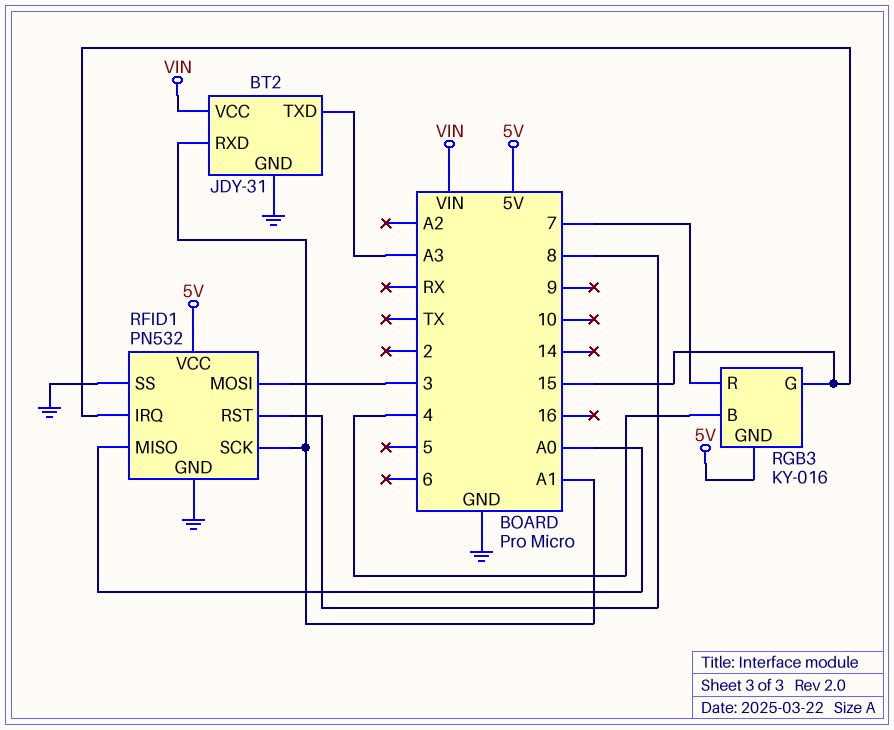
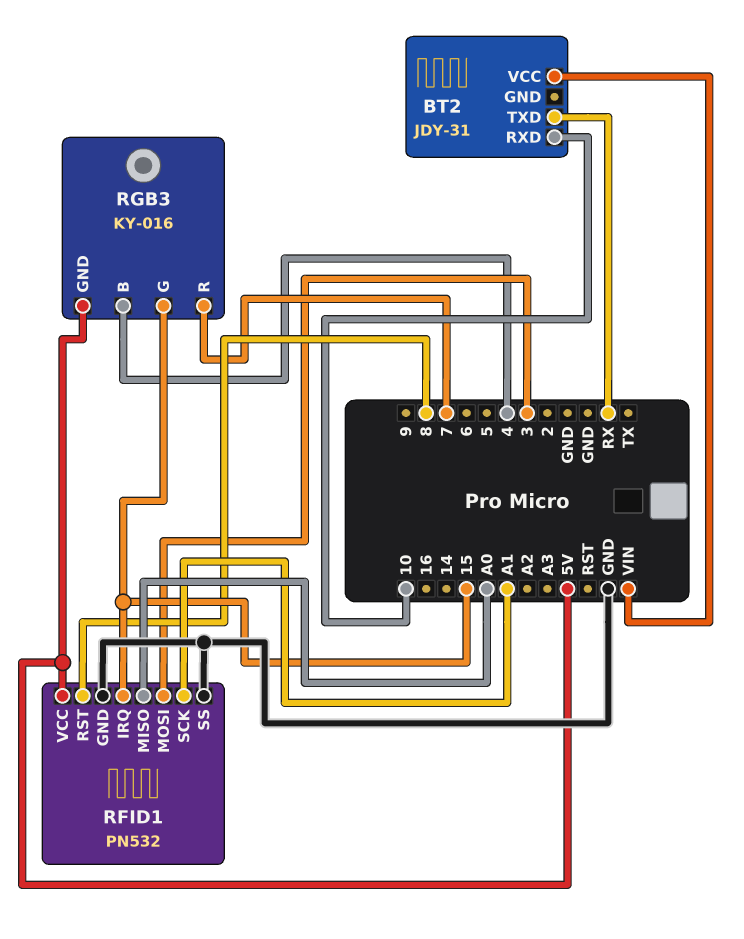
BT2 pin GND: GND -> none
BT2 pin RXD: A1 -> 10
BT2 pin TXD: A3 -> RX

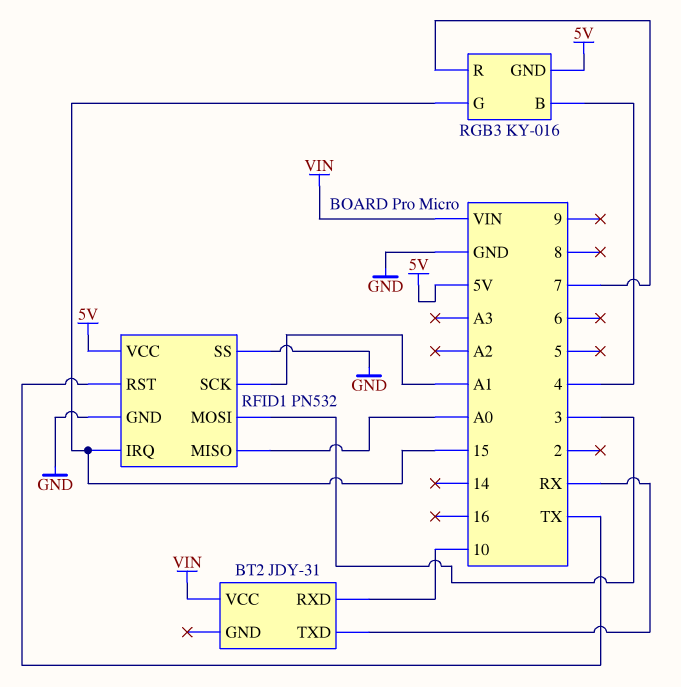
RFID1 pin RST: 8 -> TX

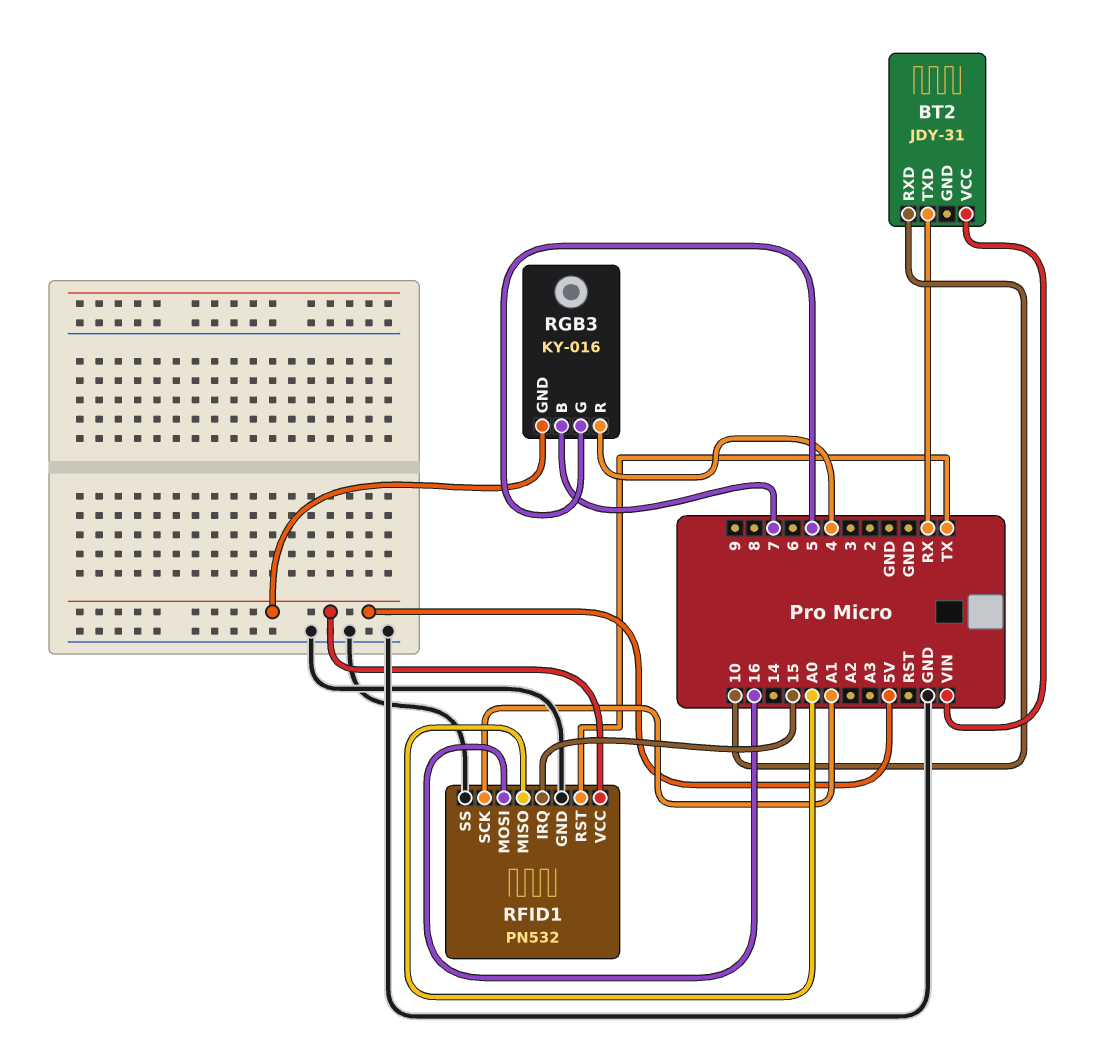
RFID1 pin MOSI: 3 -> 16
RGB3 pin B: 4 -> 7
RGB3 pin G: 15 -> 5
RGB3 pin R: 7 -> 4

